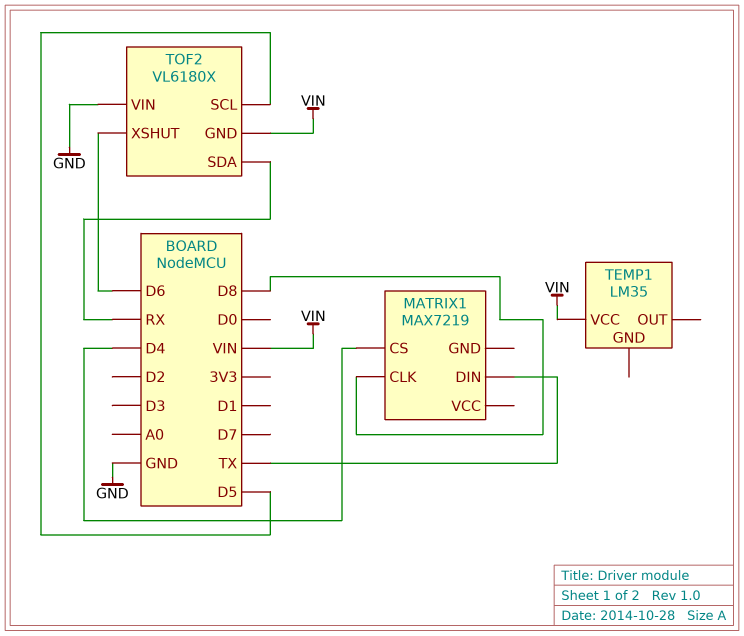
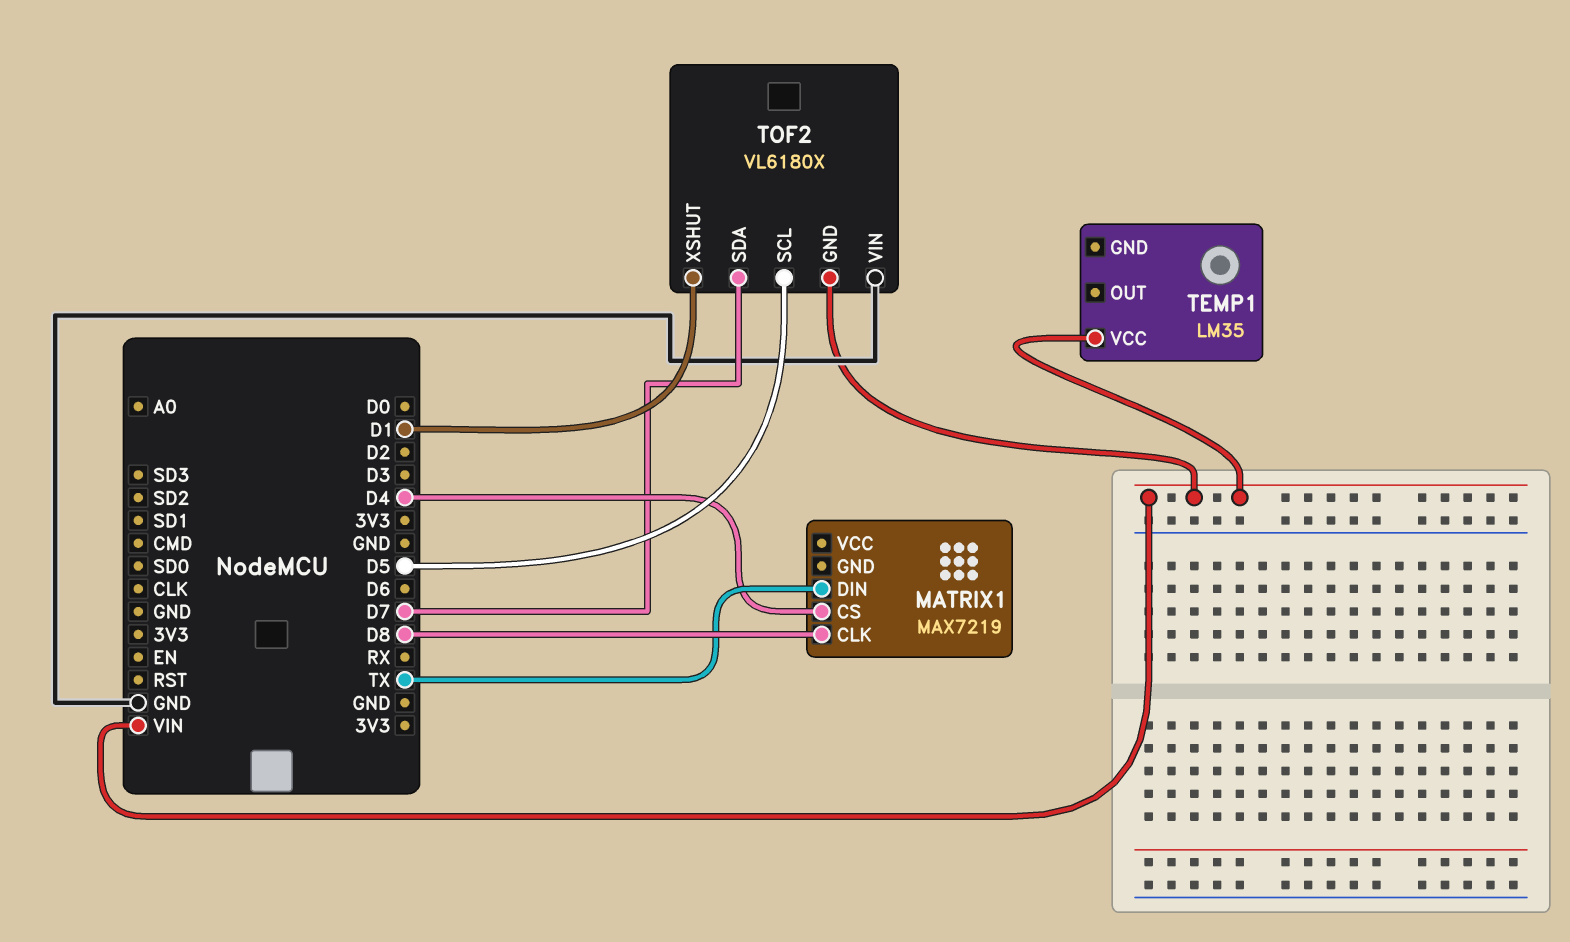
TOF2 pin SDA: RX -> D7
TOF2 pin XSHUT: D6 -> D1

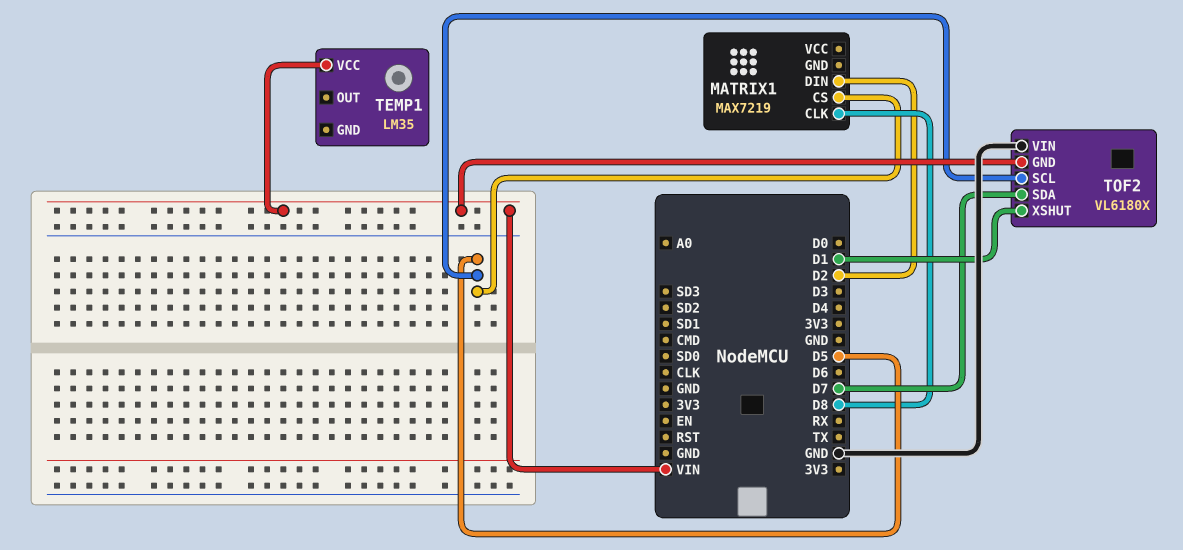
MATRIX1 pin CS: D4 -> D5
MATRIX1 pin DIN: TX -> D2

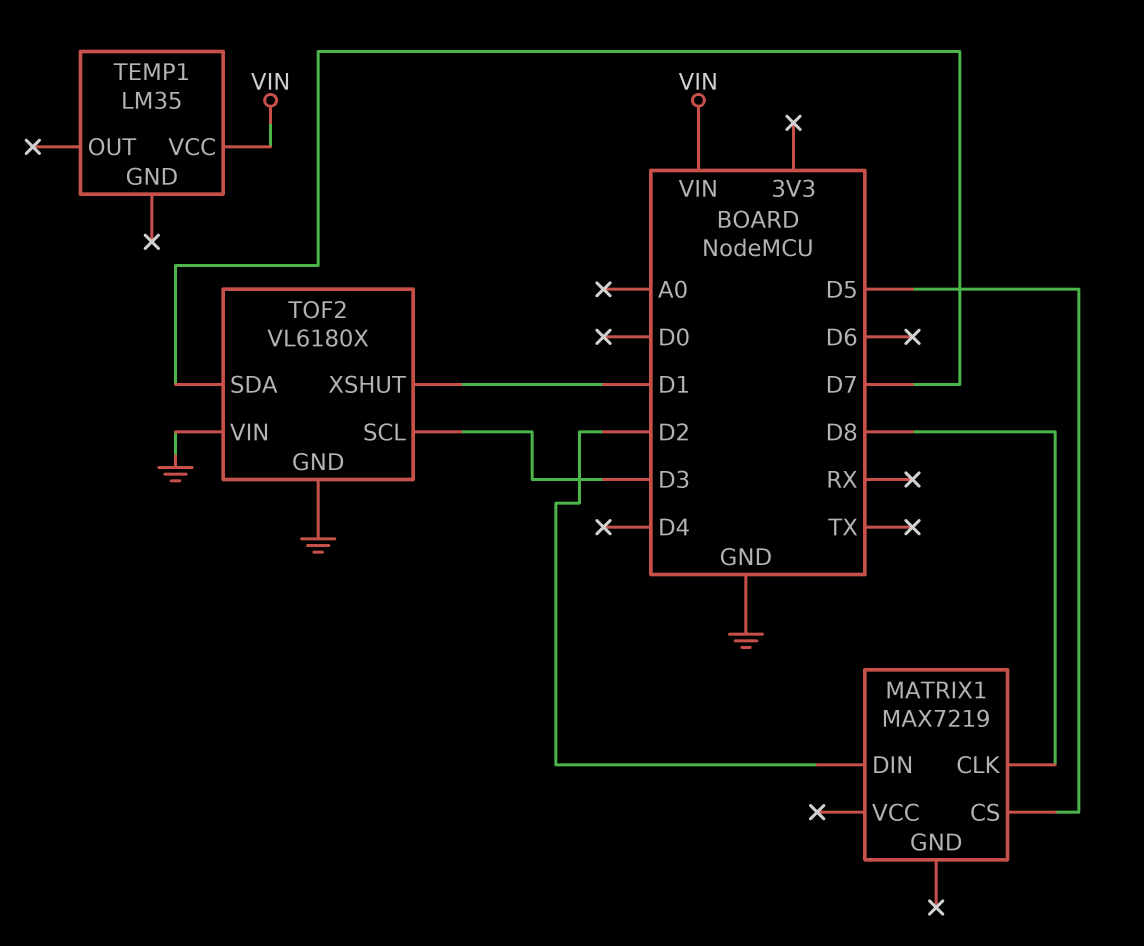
TOF2 pin GND: VIN -> GND
TOF2 pin SCL: D5 -> D3

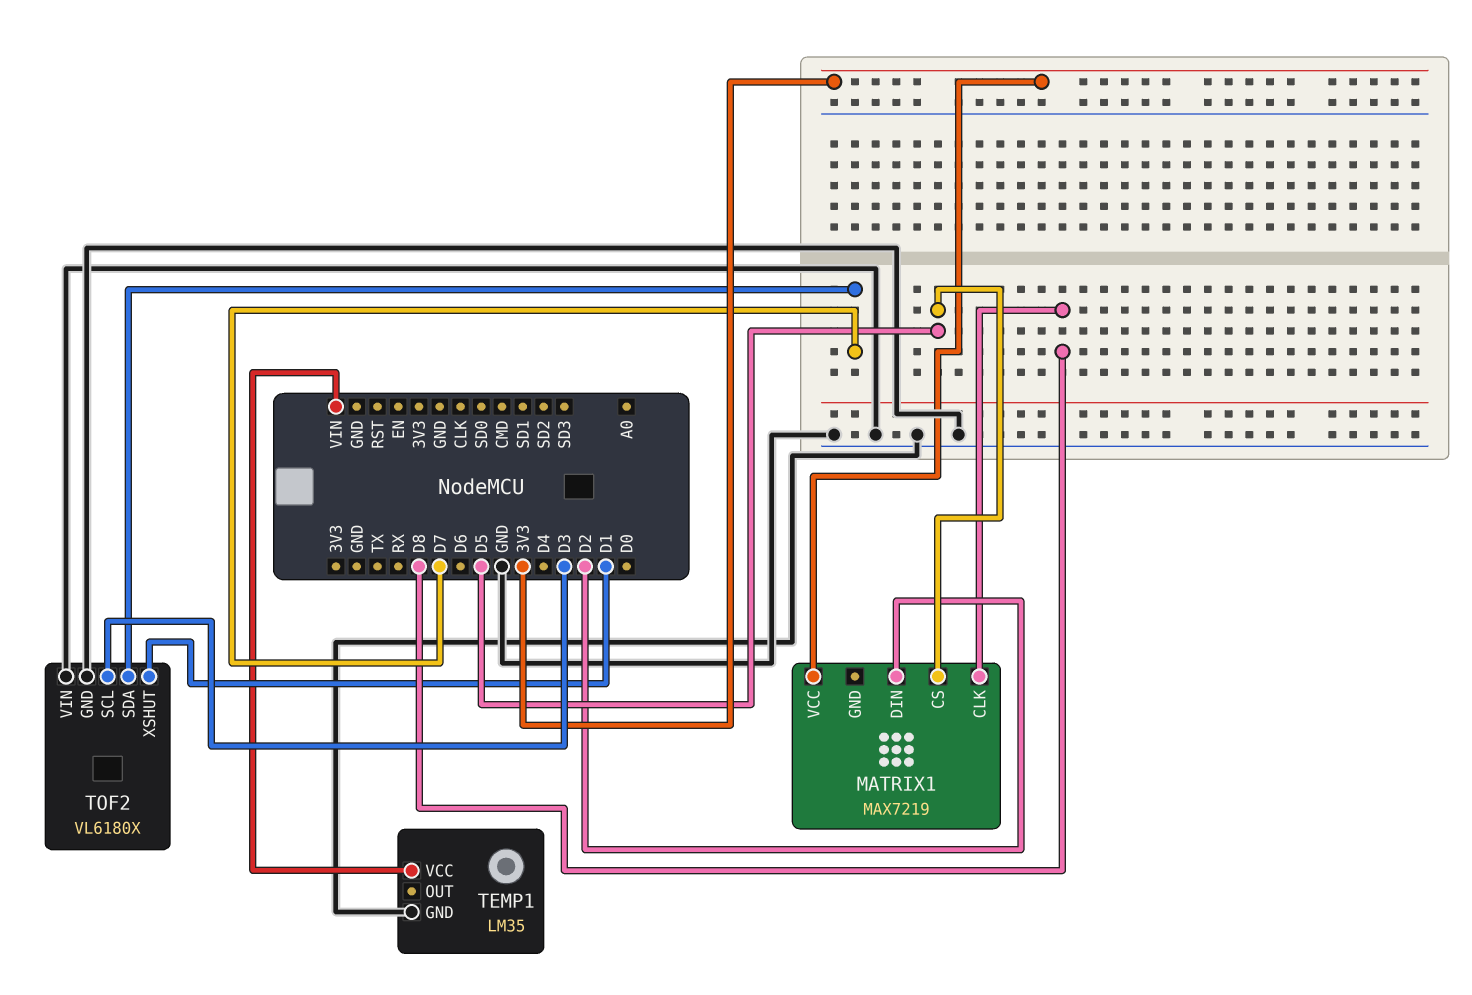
MATRIX1 pin VCC: none -> 3V3
TEMP1 pin GND: none -> GND

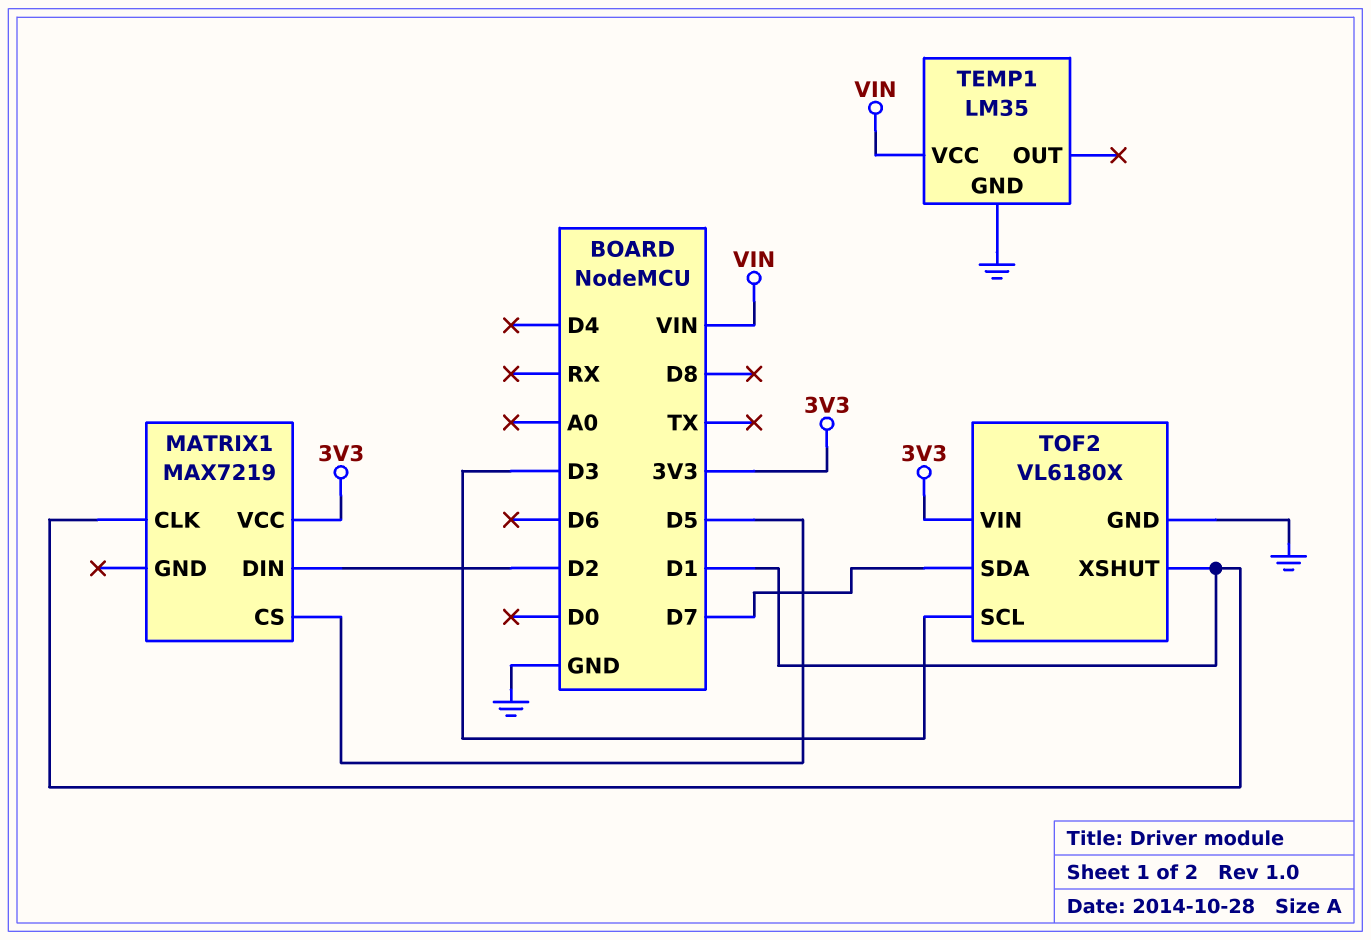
MATRIX1 pin CLK: D8 -> D1
TOF2 pin VIN: GND -> 3V3

